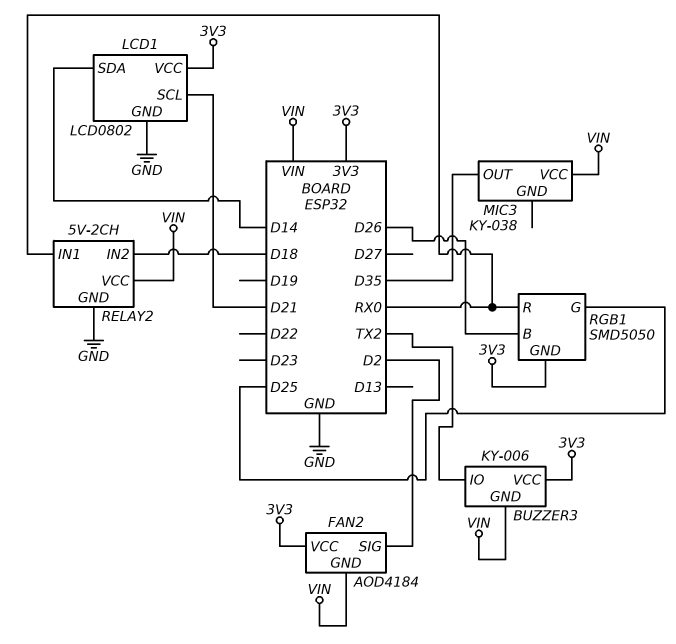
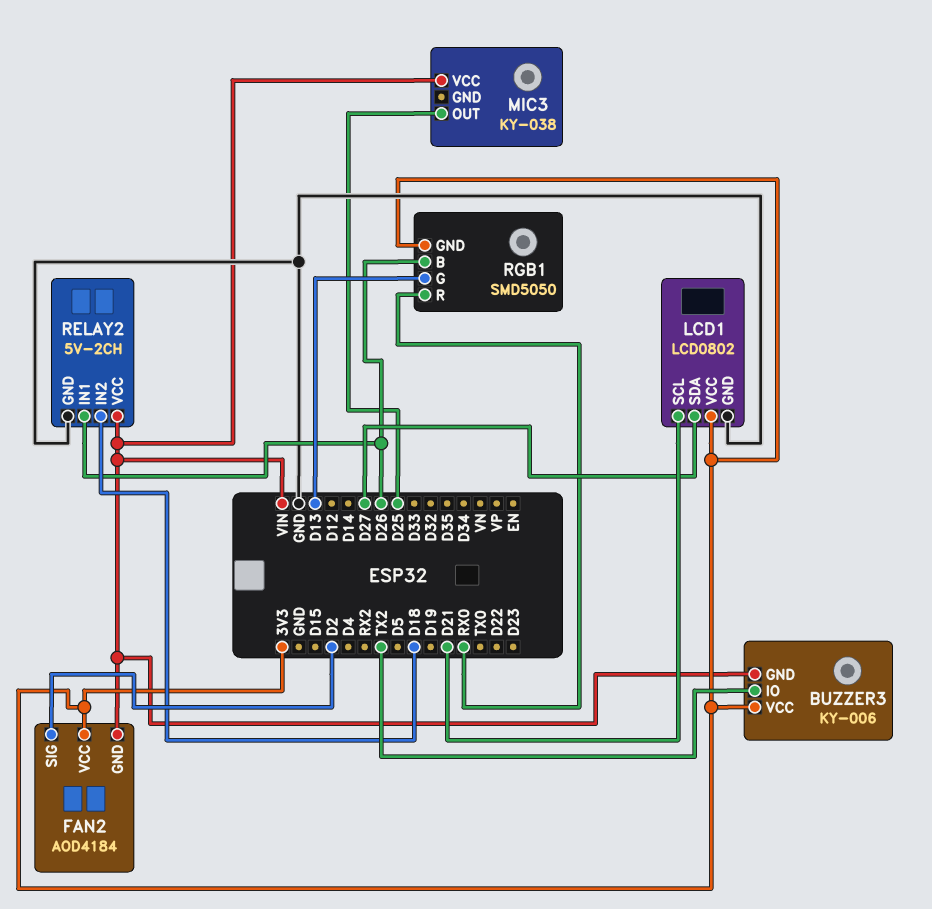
LCD1 pin SDA: D14 -> D27
MIC3 pin OUT: D35 -> D25
RELAY2 pin IN1: RX0 -> D26
RGB1 pin G: D25 -> D13

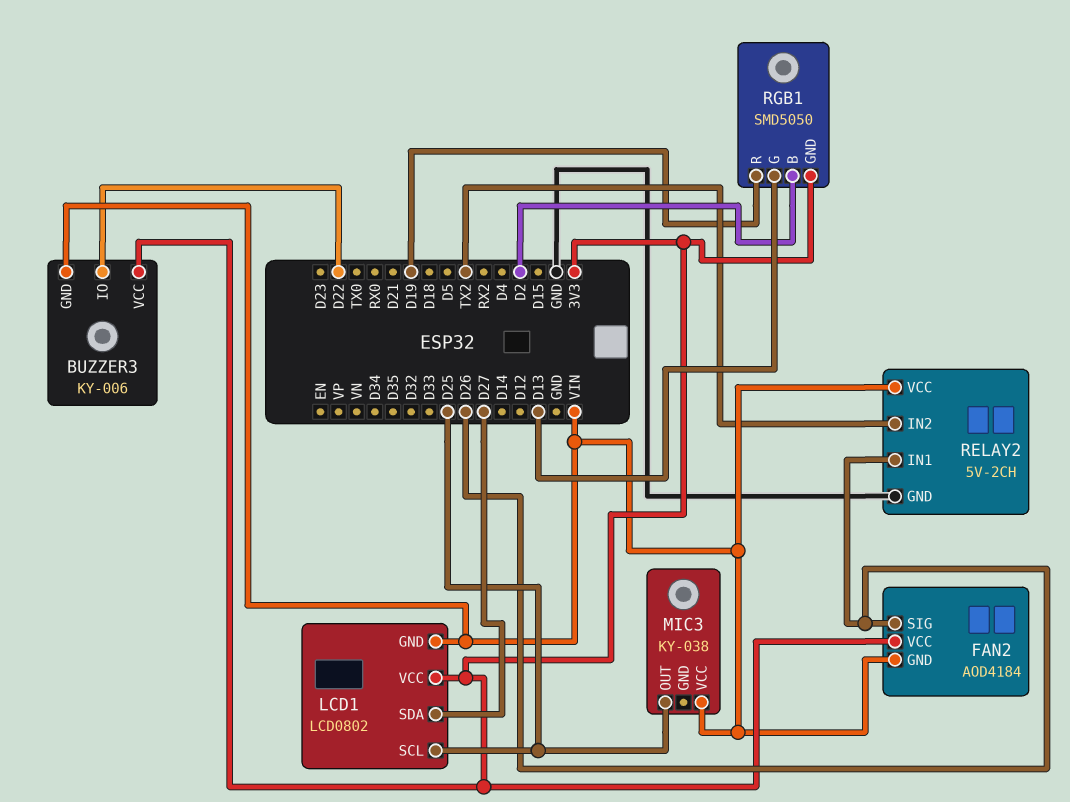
BUZZER3 pin IO: TX2 -> D22
FAN2 pin SIG: D2 -> D26
LCD1 pin GND: GND -> VIN
LCD1 pin SCL: D21 -> D25
RELAY2 pin IN2: D18 -> TX2
RGB1 pin B: D26 -> D2
RGB1 pin R: RX0 -> D19

